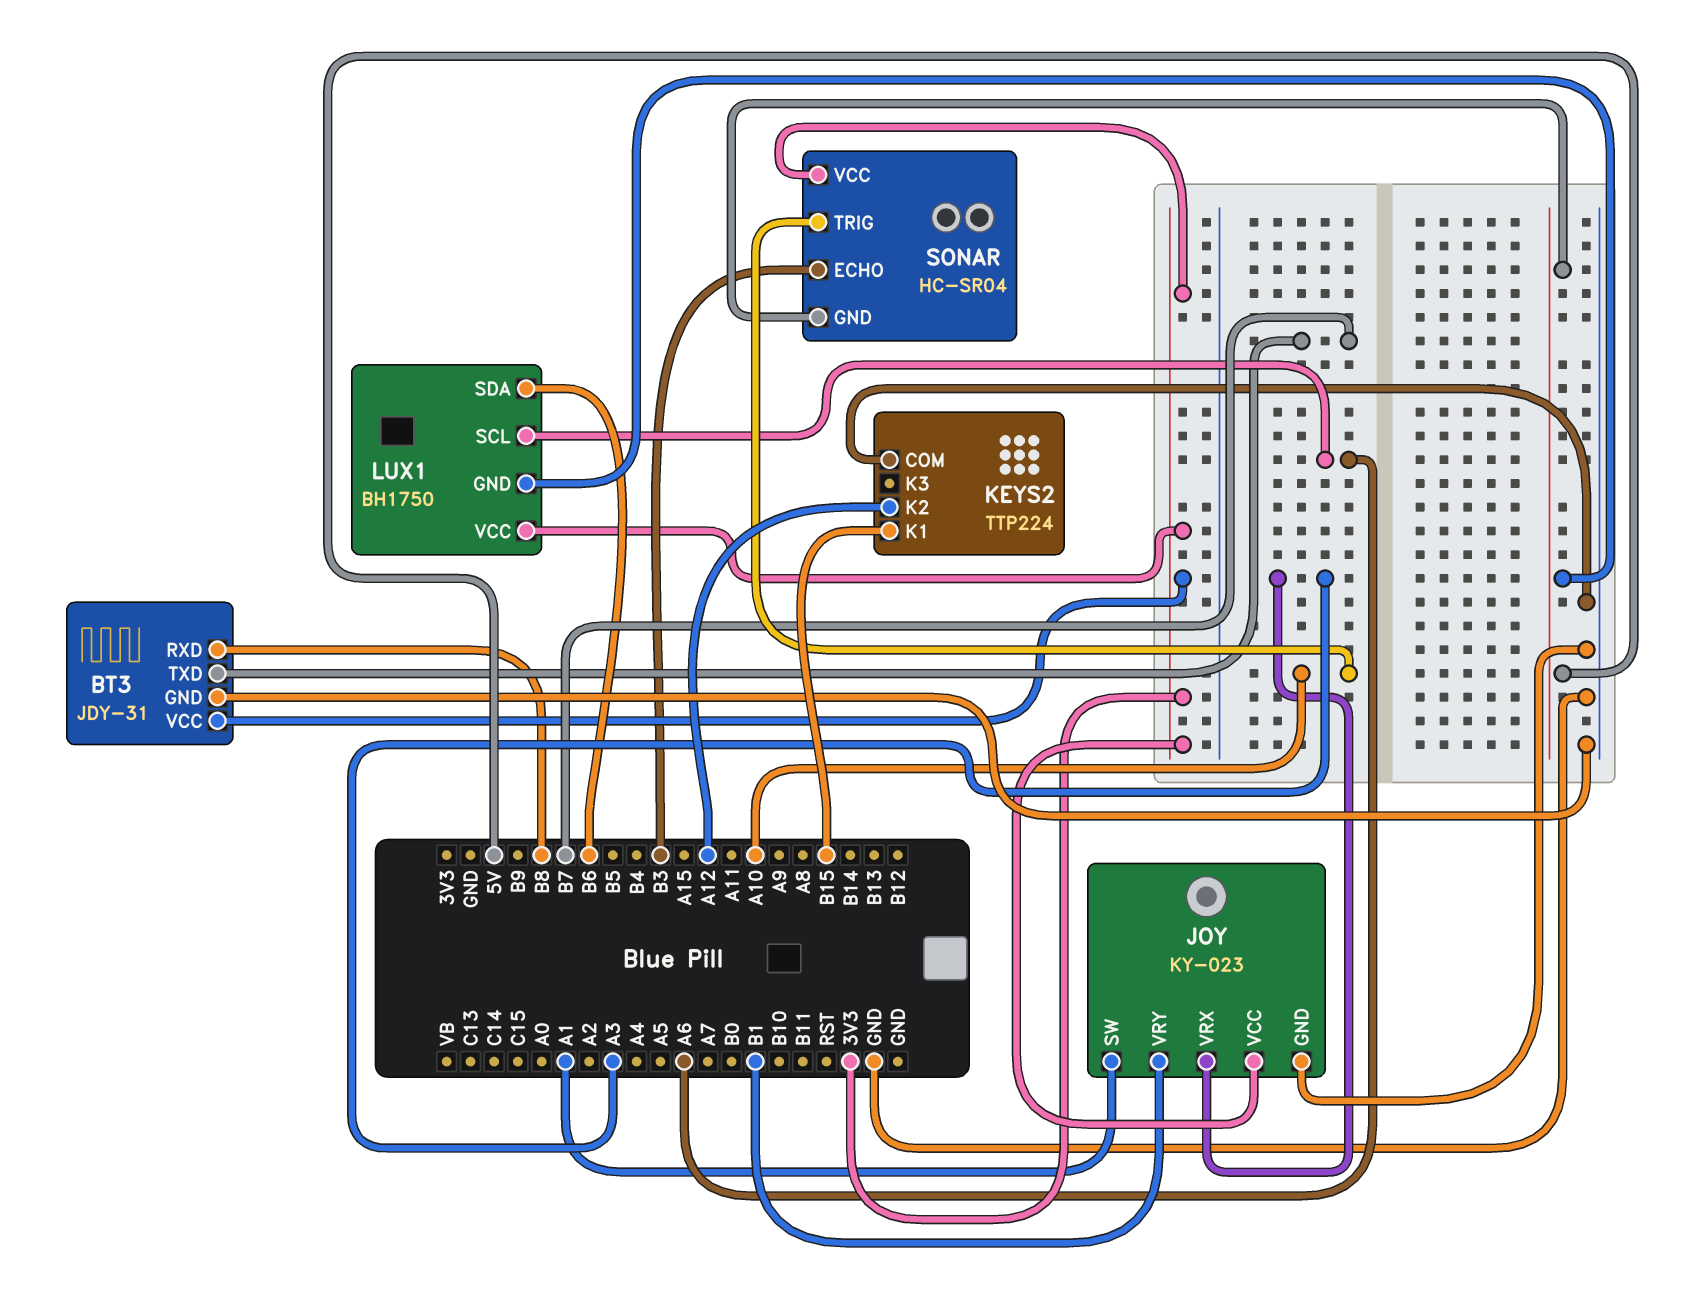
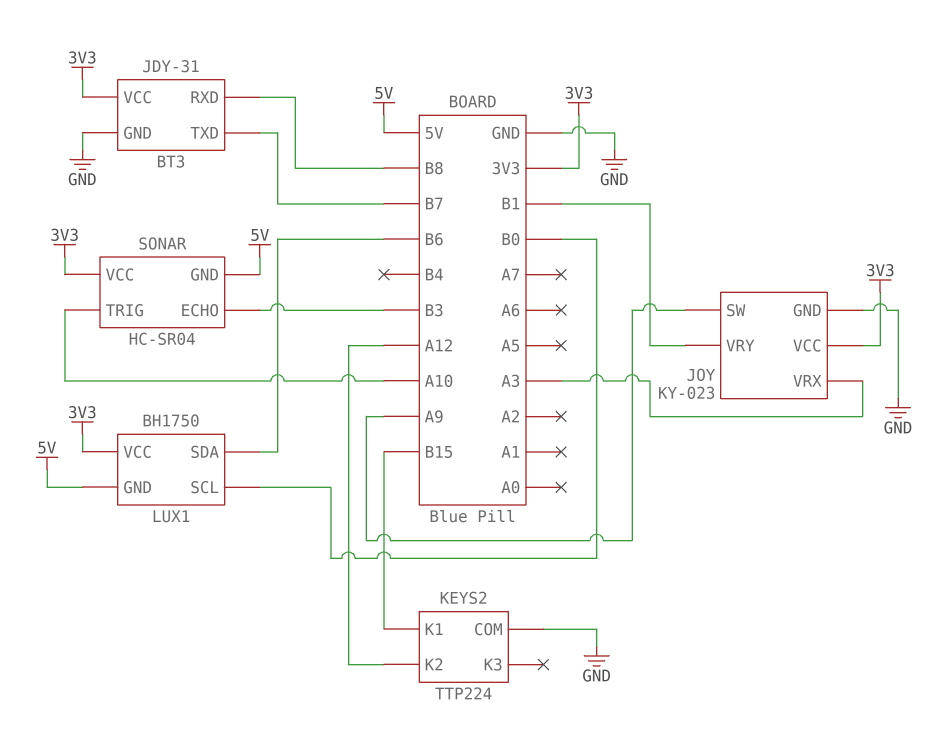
JOY pin SW: A1 -> A9
LUX1 pin SCL: A6 -> B0

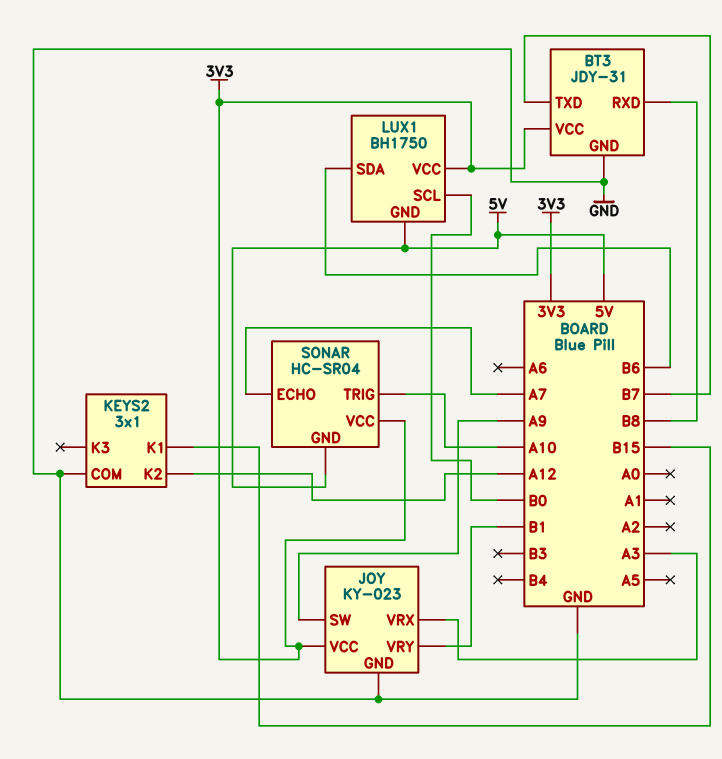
KEYS2: TTP224 -> 3x1
SONAR pin ECHO: B3 -> A7

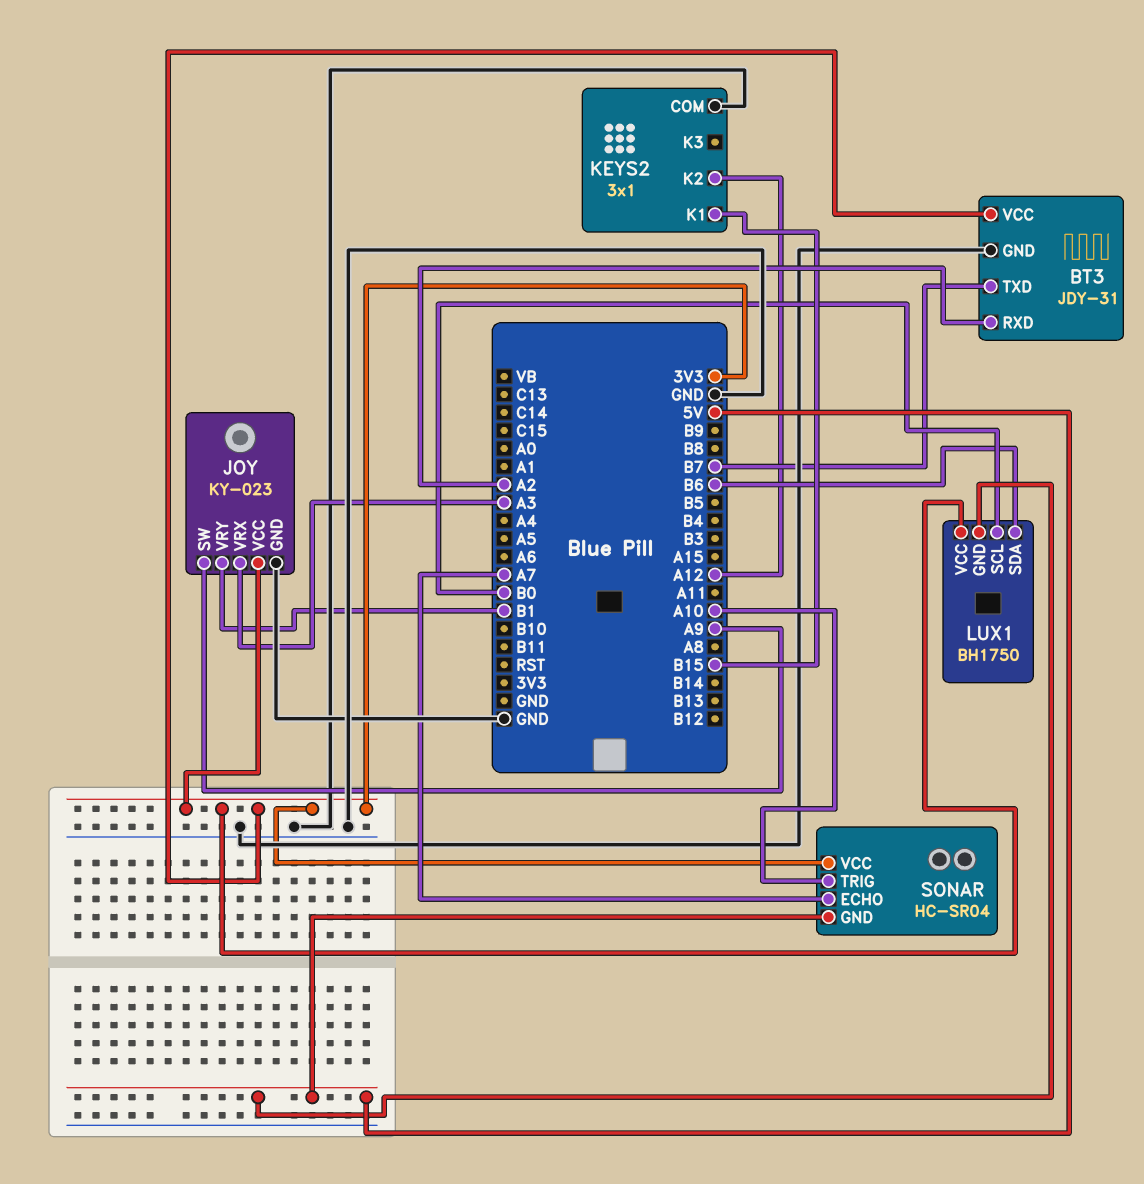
BT3 pin RXD: B8 -> A2

